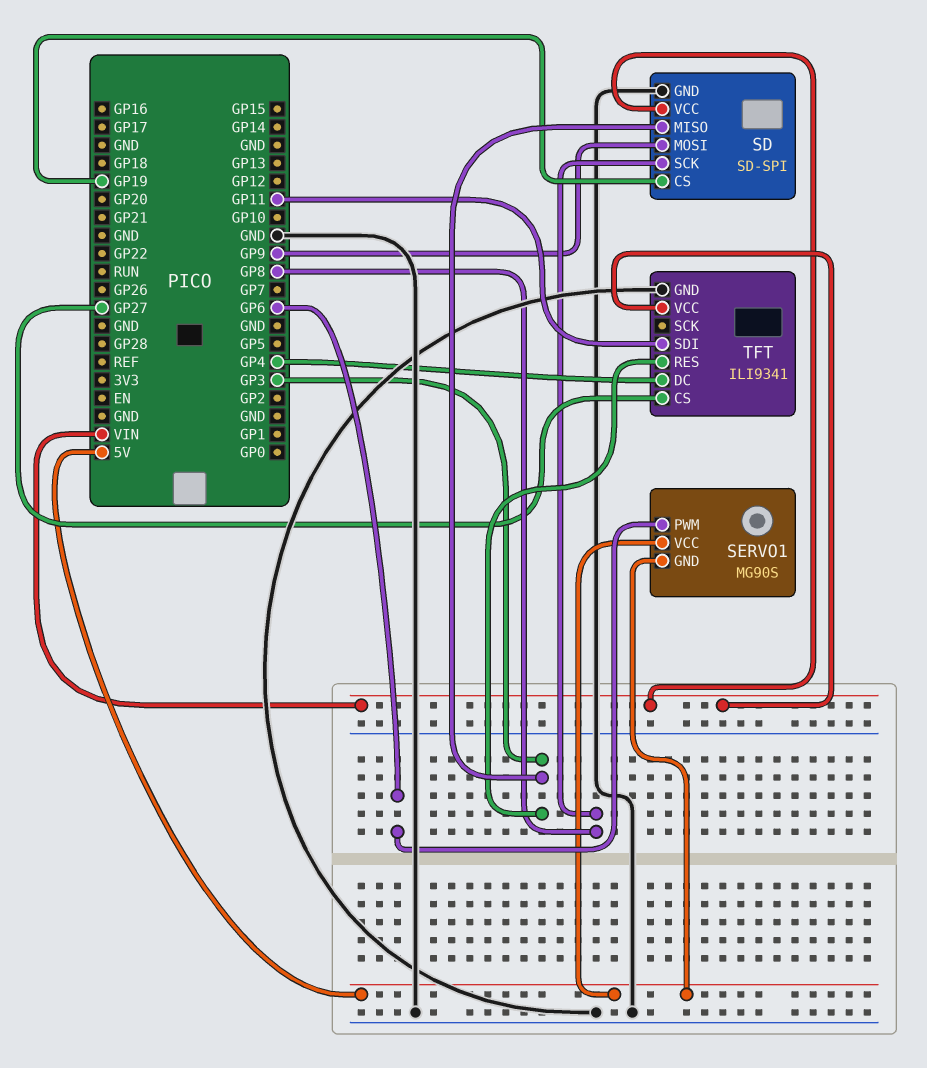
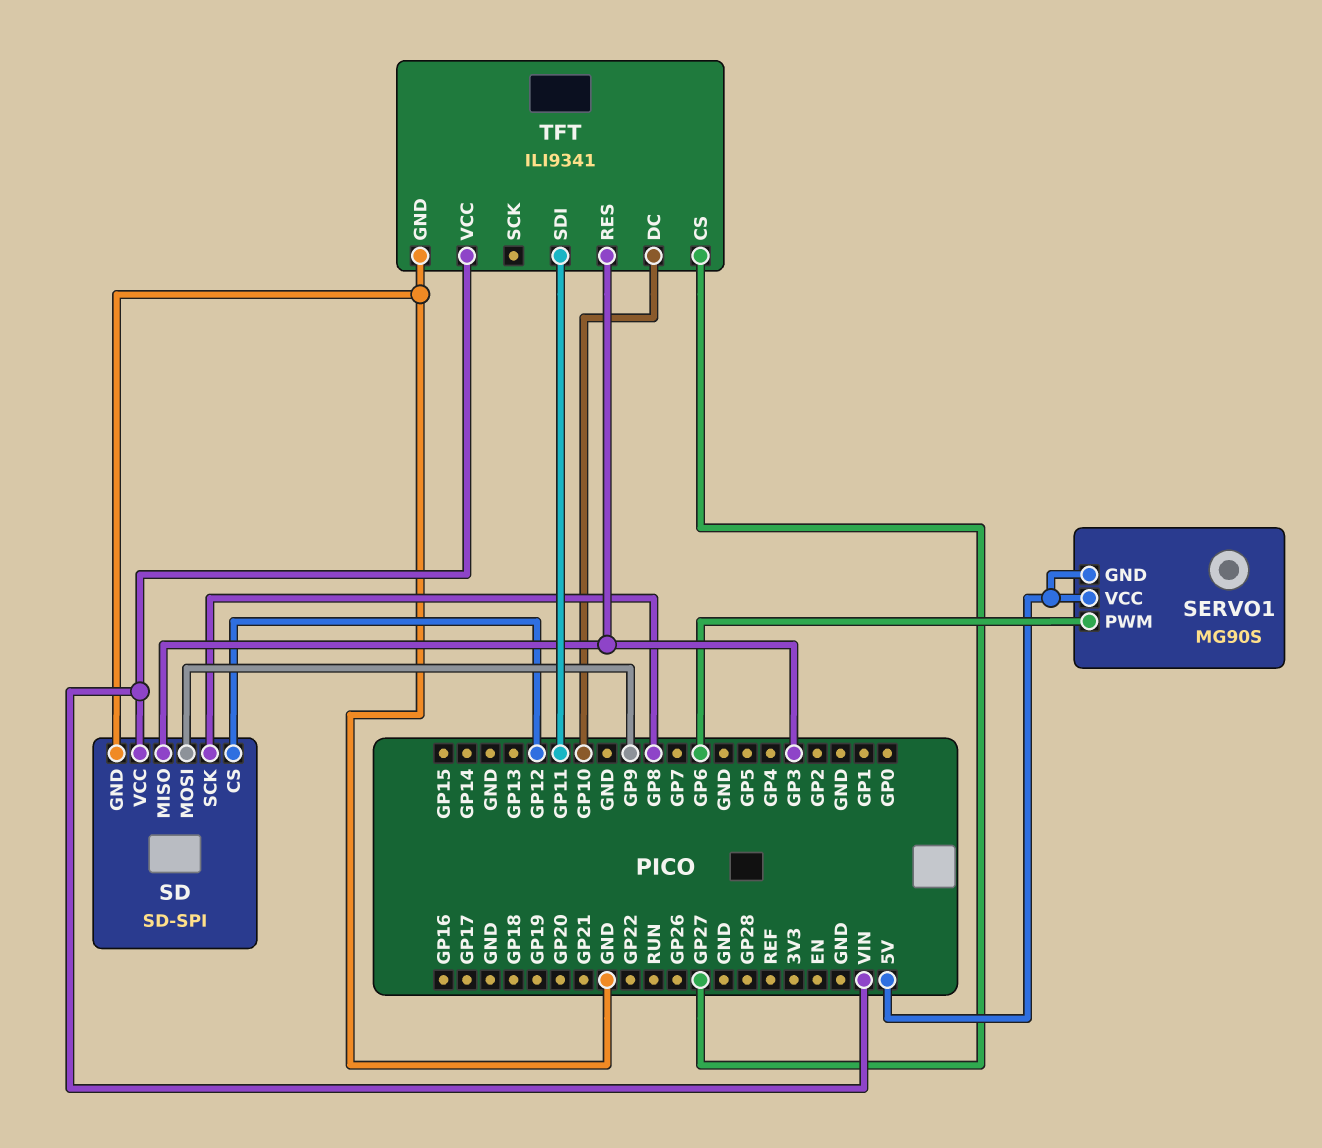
SD pin CS: GP19 -> GP12
TFT pin DC: GP4 -> GP10

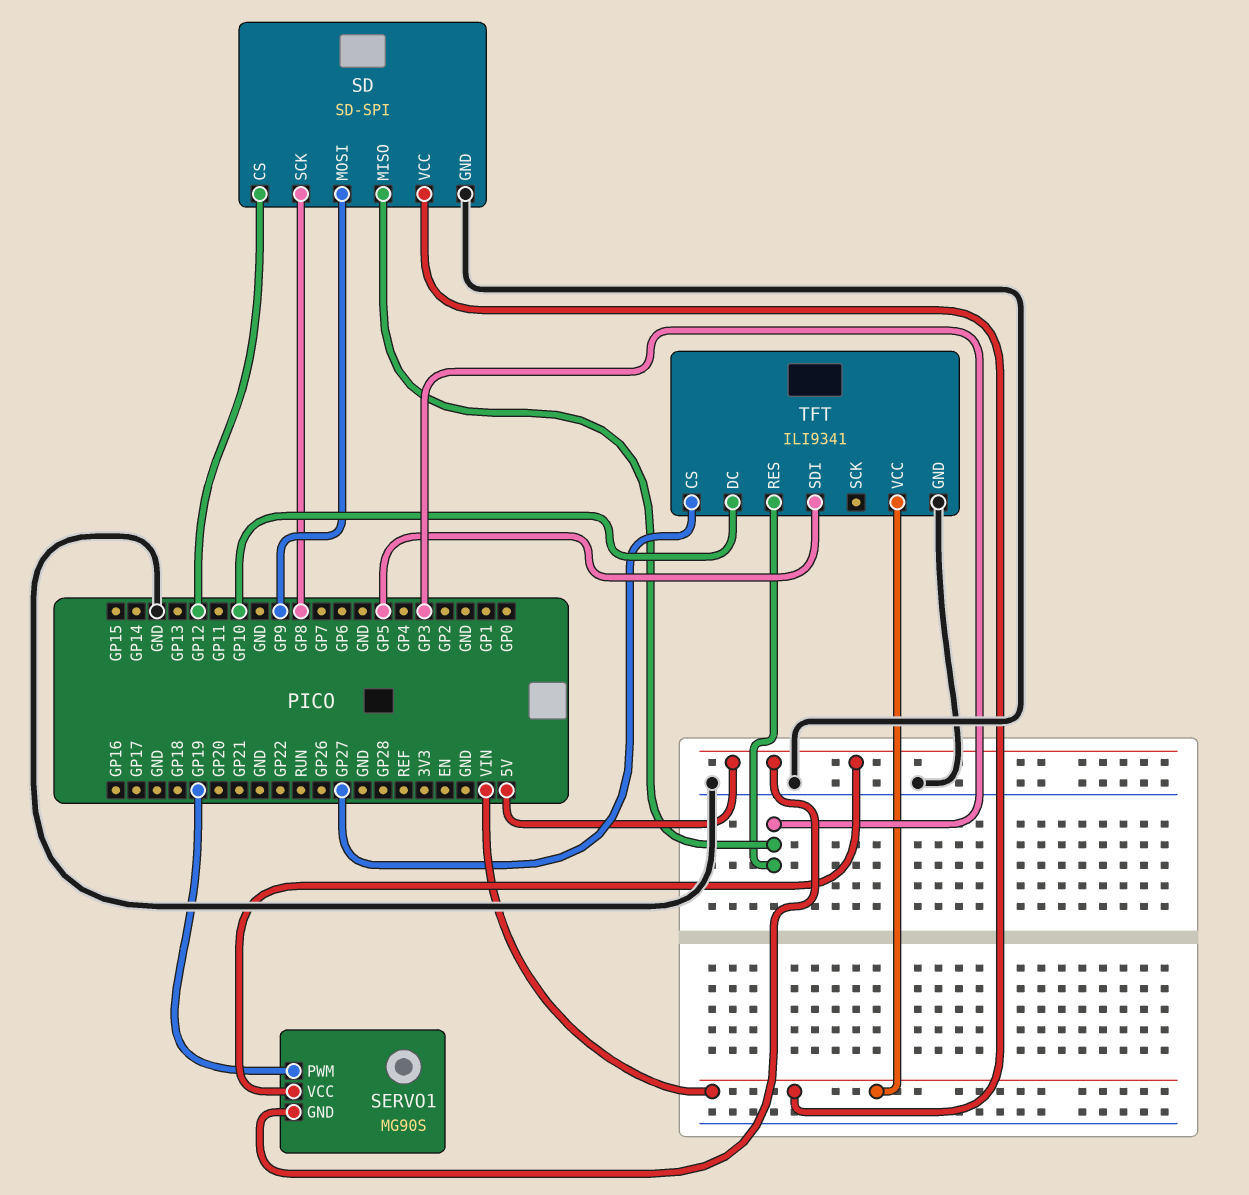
SERVO1 pin PWM: GP6 -> GP19
TFT pin SDI: GP11 -> GP5

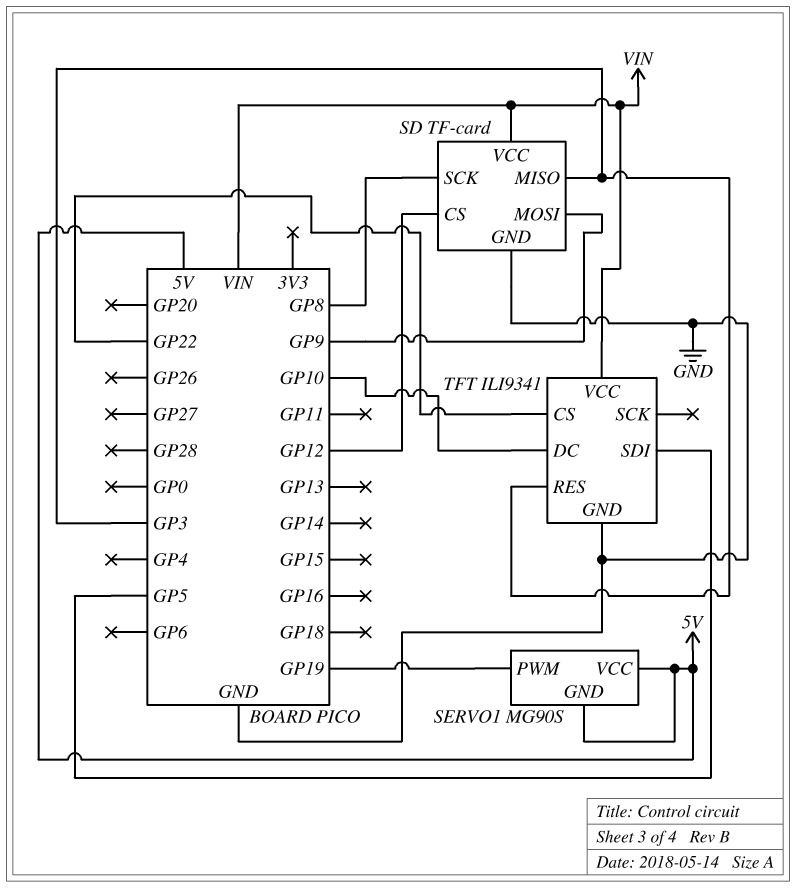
SD: SD-SPI -> TF-card
TFT pin CS: GP27 -> GP22

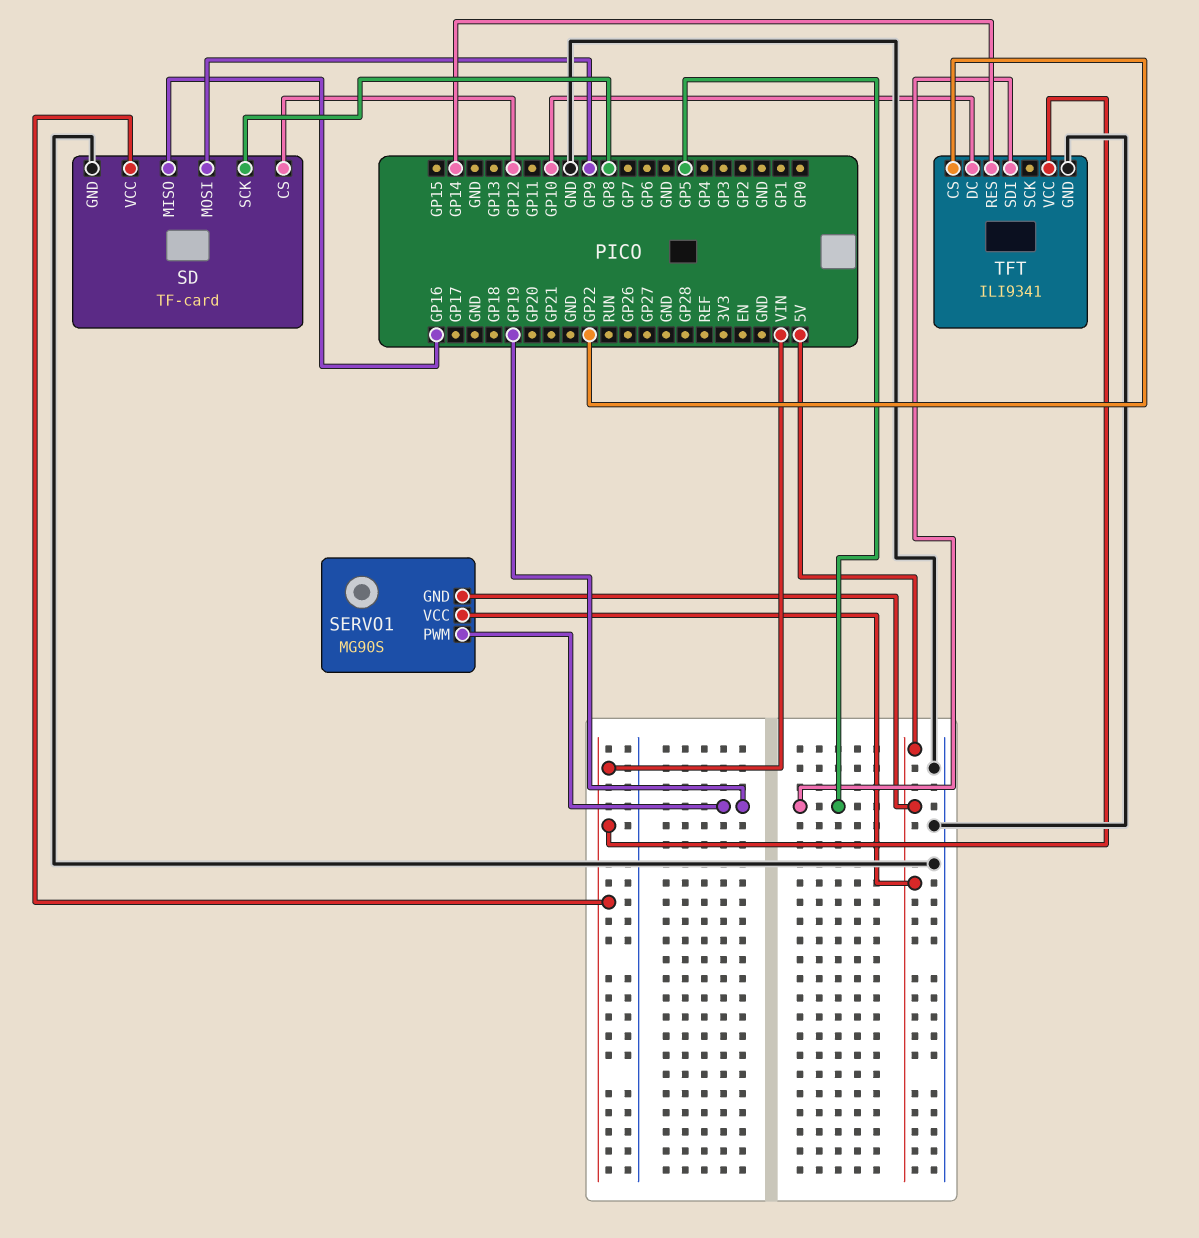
SD pin MISO: GP3 -> GP16
TFT pin RES: GP3 -> GP14

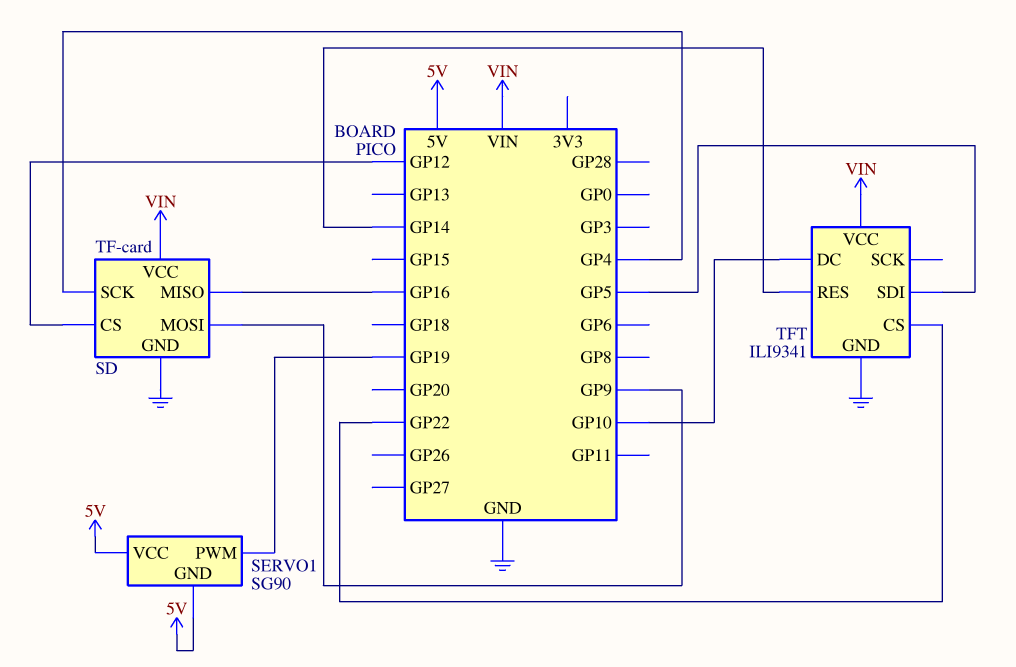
SD pin SCK: GP8 -> GP4
SERVO1: MG90S -> SG90

